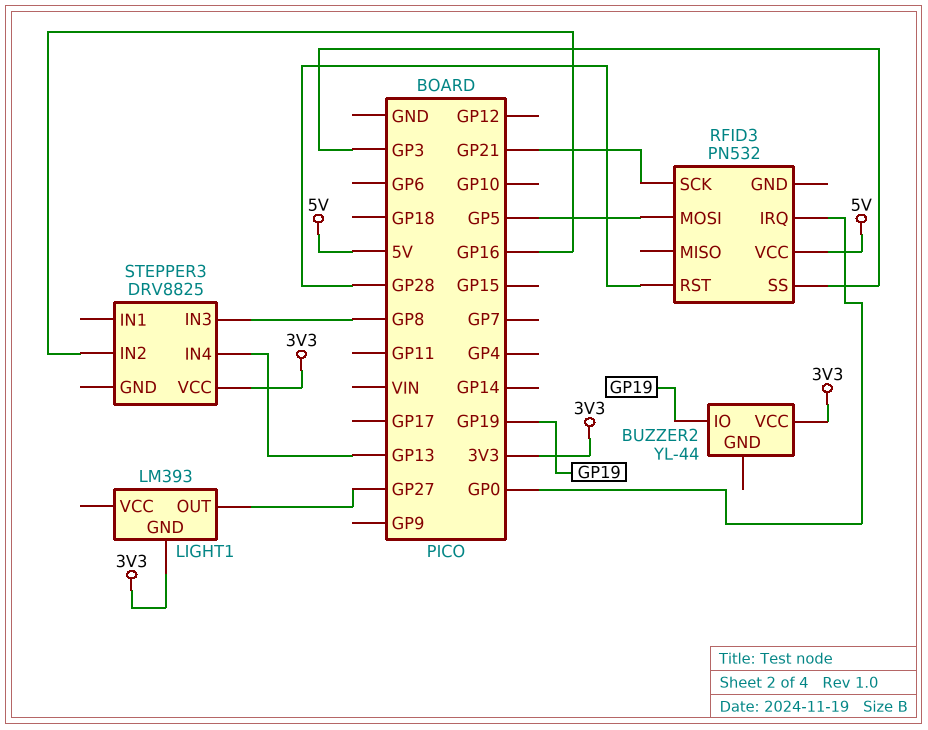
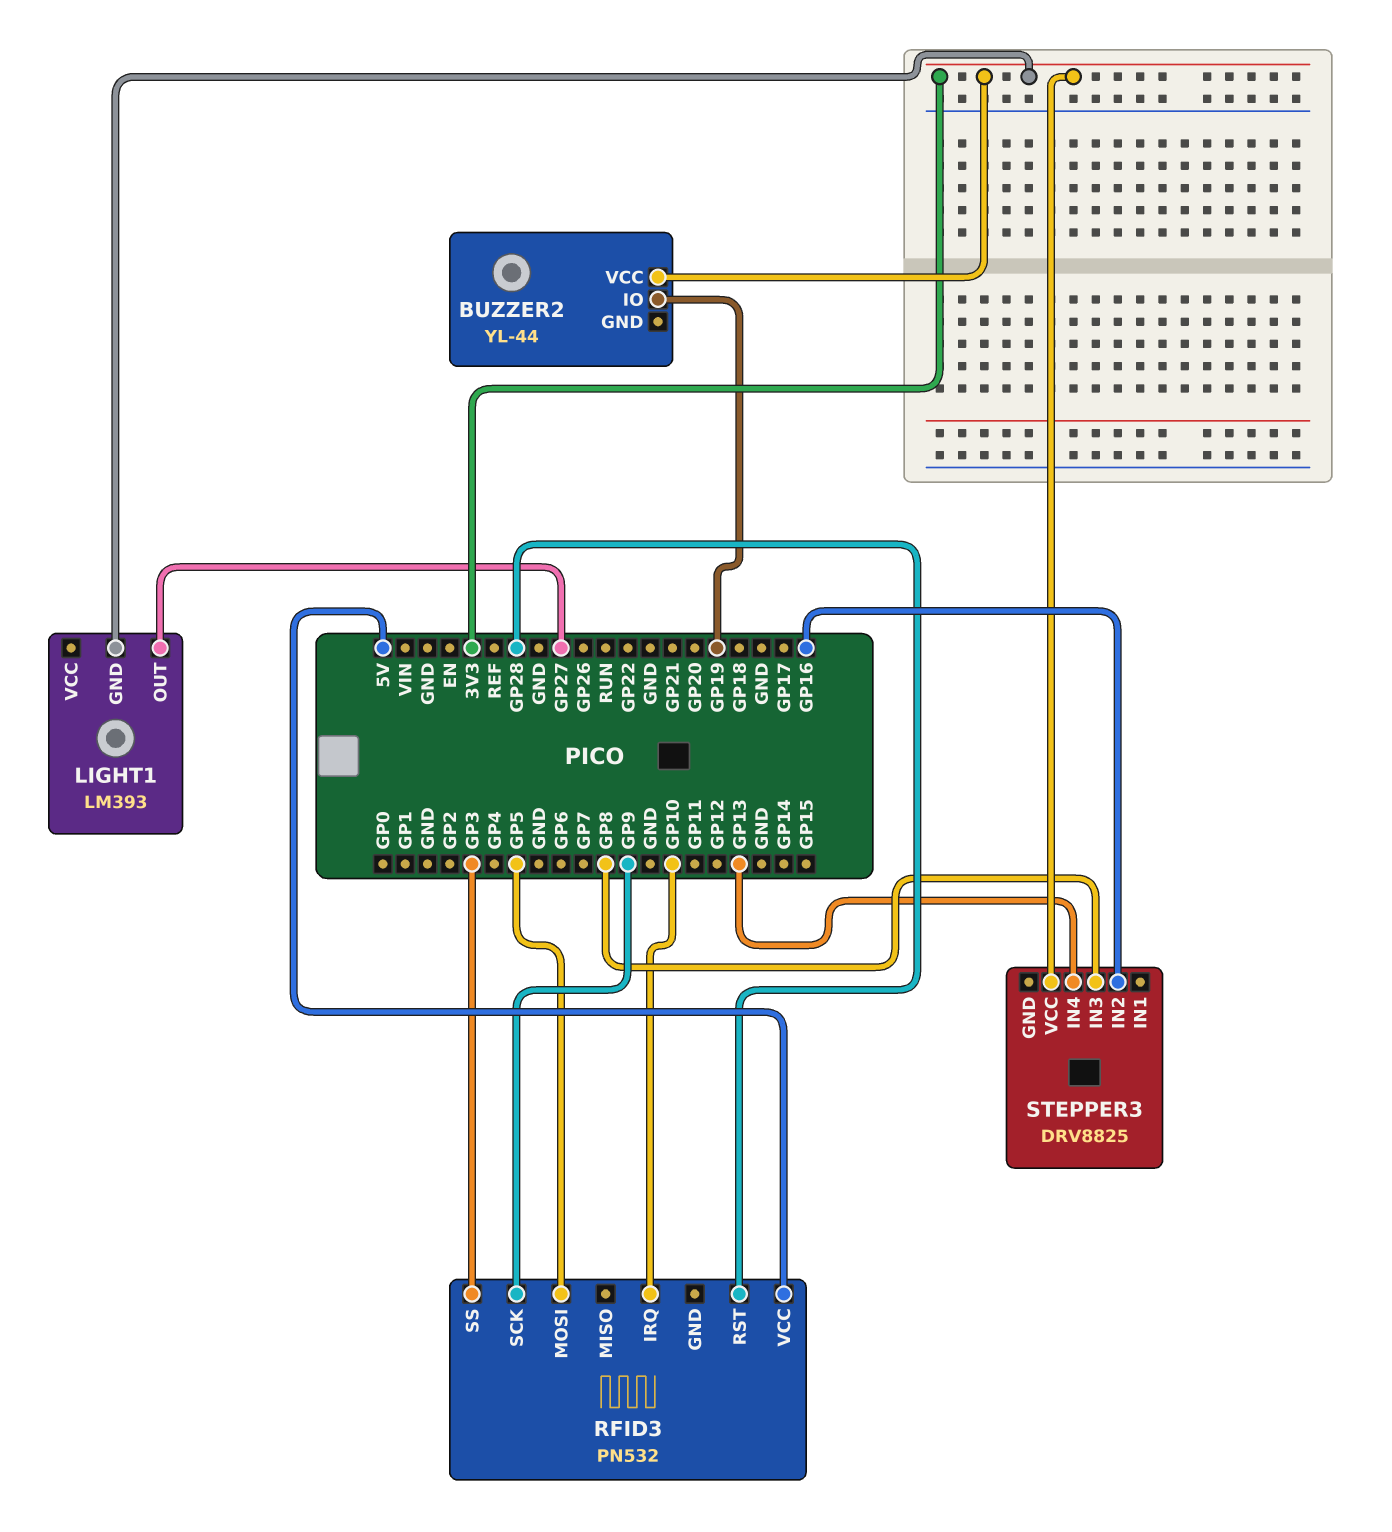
RFID3 pin IRQ: GP0 -> GP10
RFID3 pin SCK: GP21 -> GP9

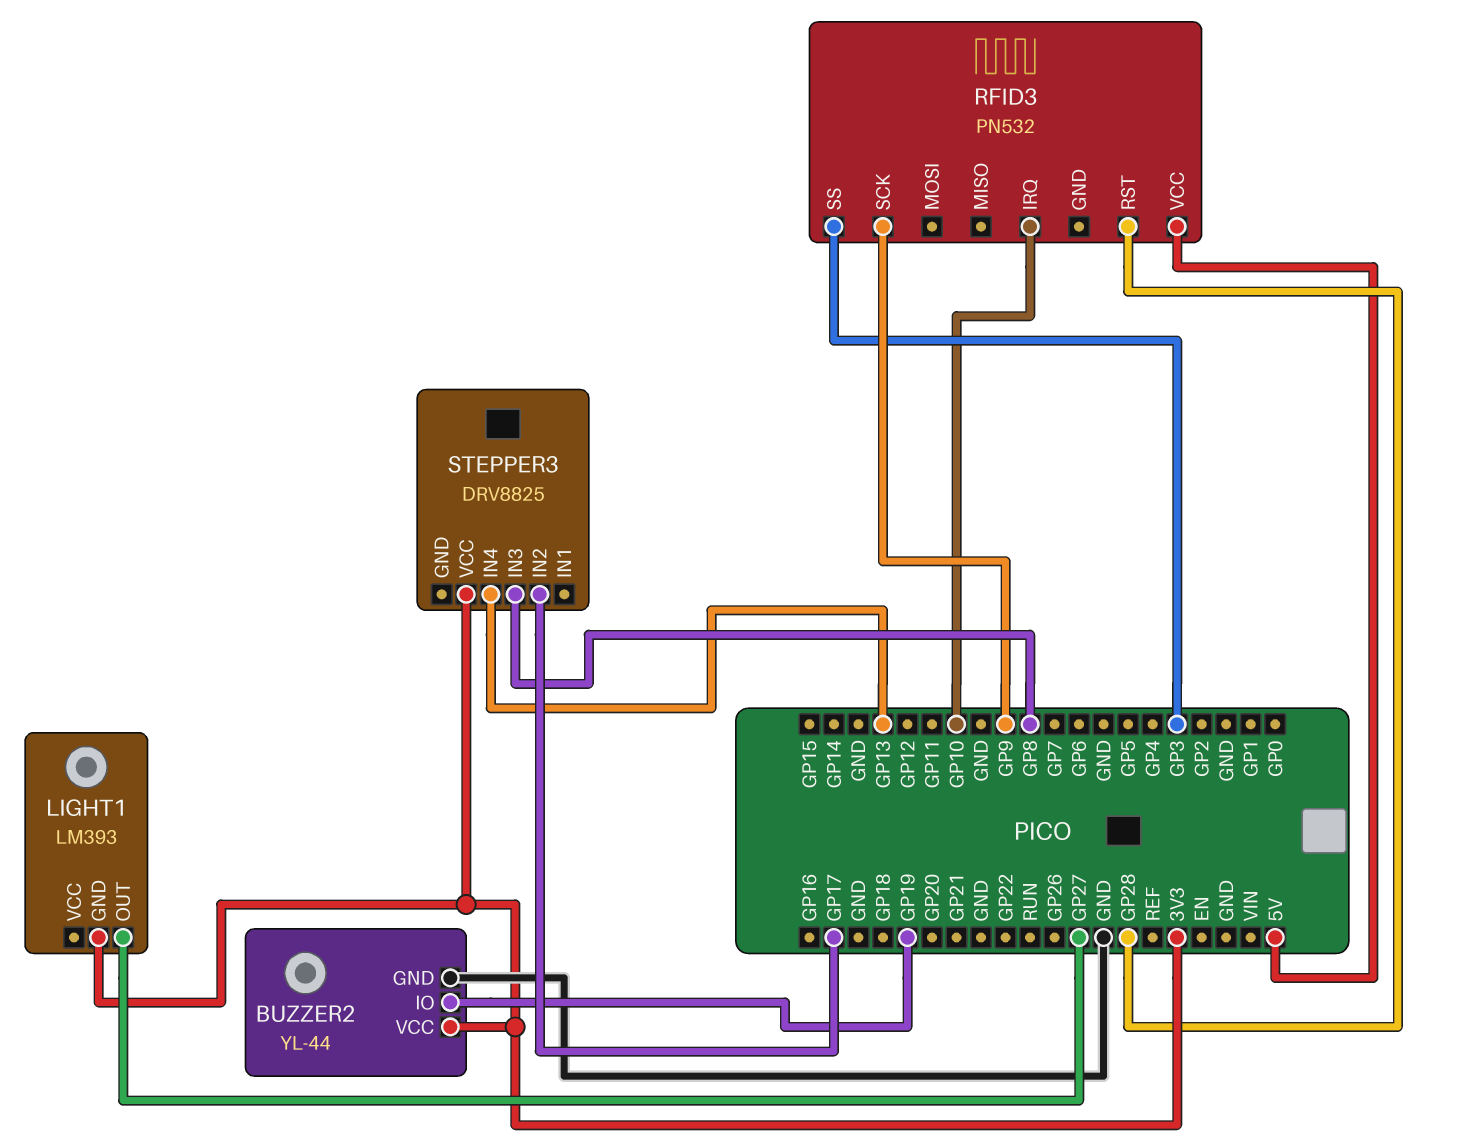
BUZZER2 pin GND: none -> GND
RFID3 pin MOSI: GP5 -> none
STEPPER3 pin IN2: GP16 -> GP17

